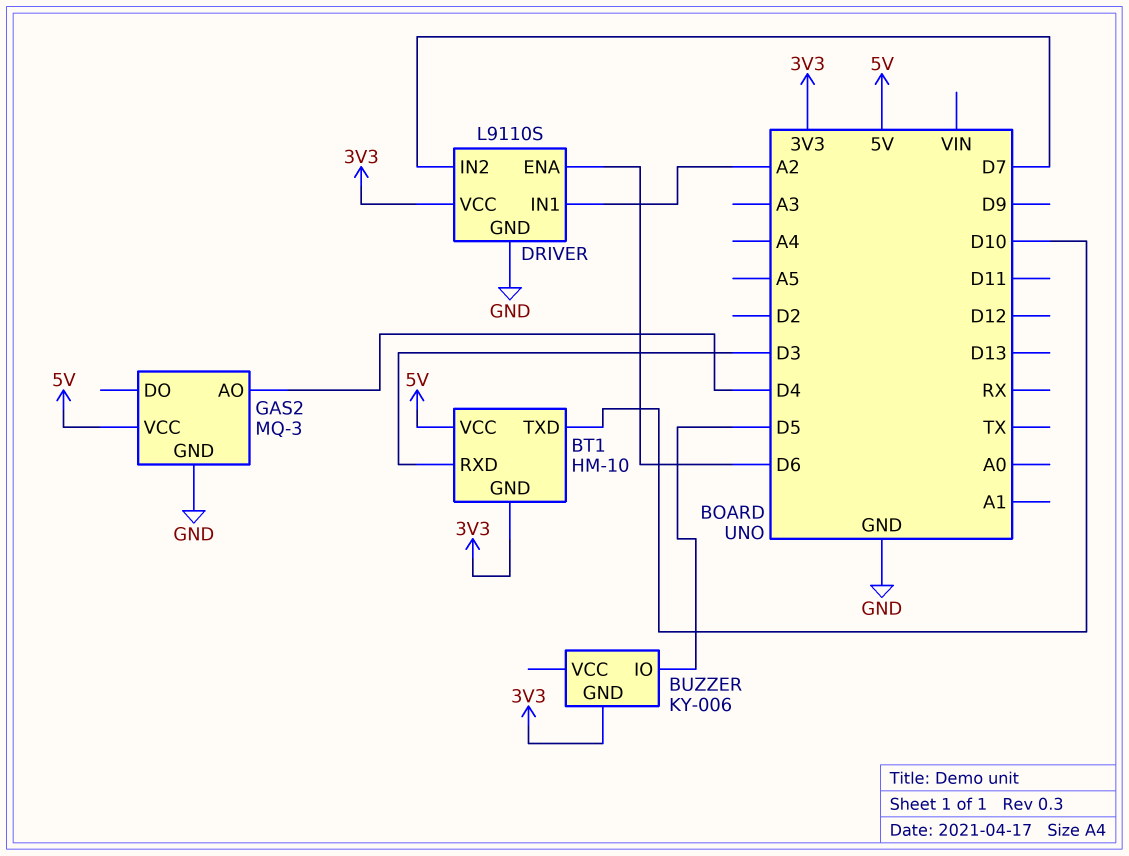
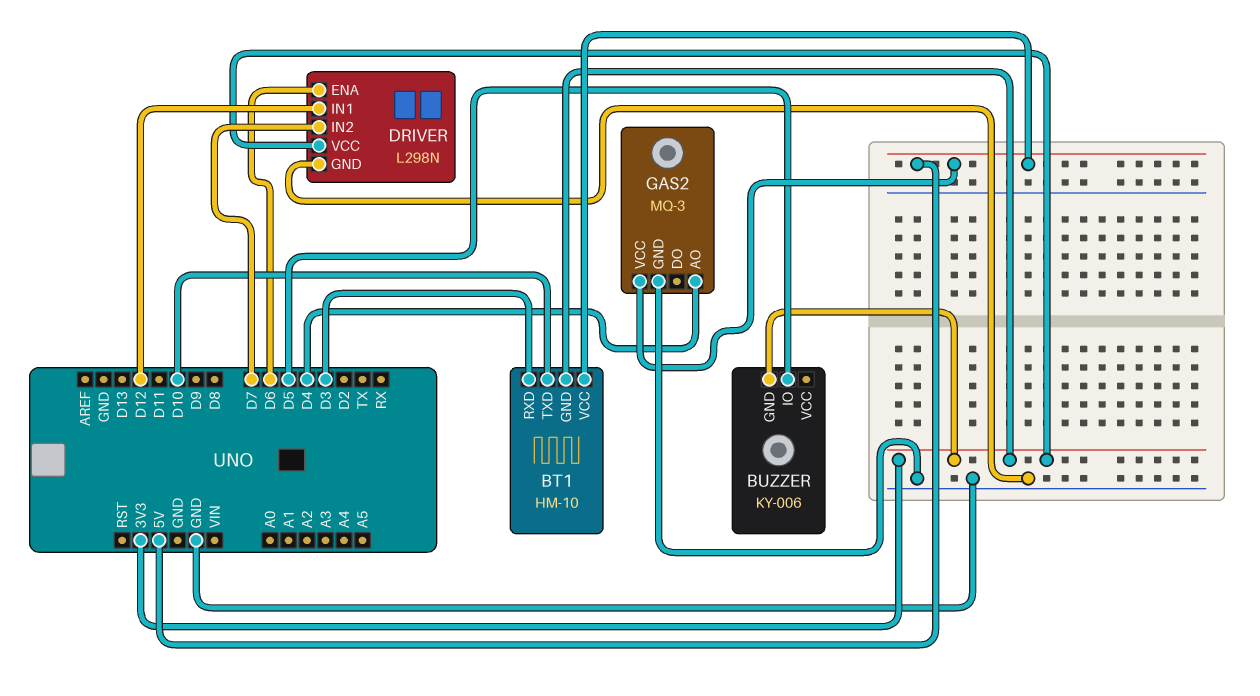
DRIVER: L9110S -> L298N
DRIVER pin IN1: A2 -> D12

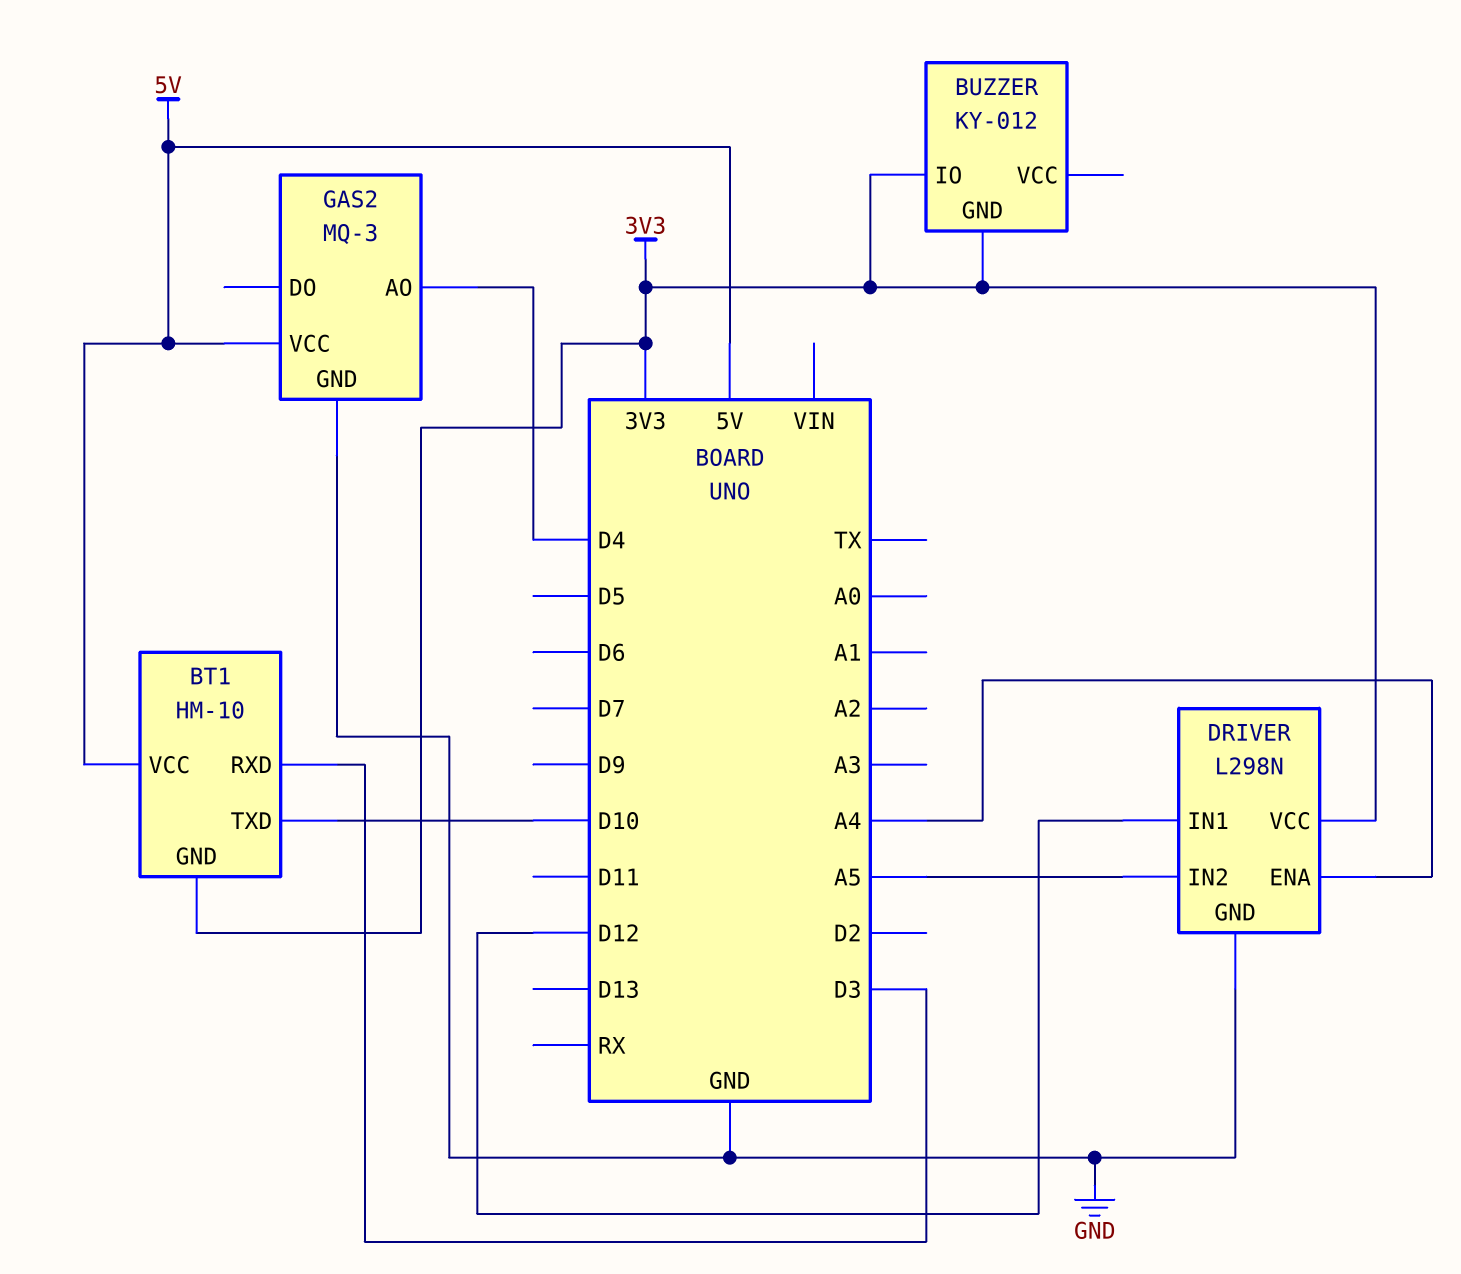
BUZZER: KY-006 -> KY-012
BUZZER pin IO: D5 -> 3V3
DRIVER pin ENA: D6 -> A4
DRIVER pin IN2: D7 -> A5

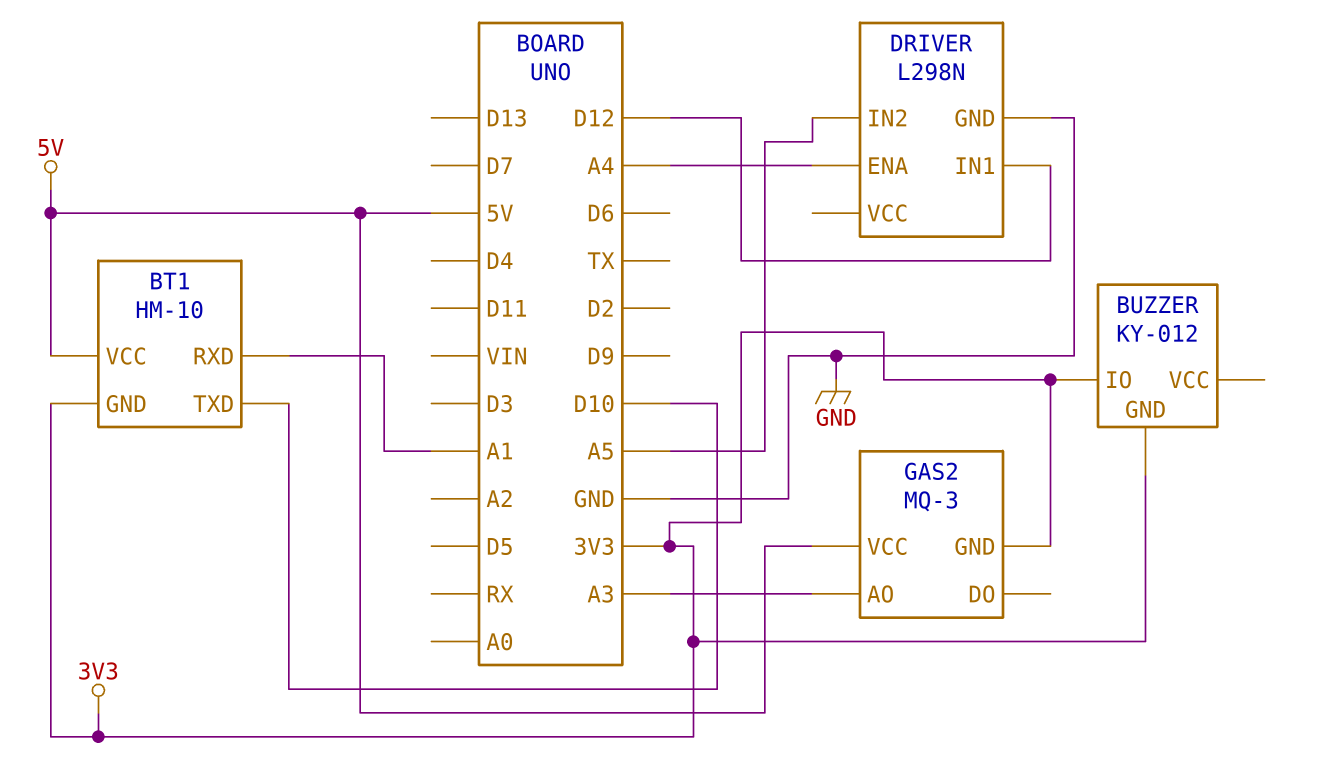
BT1 pin RXD: D3 -> A1
DRIVER pin VCC: 3V3 -> none
GAS2 pin AO: D4 -> A3
GAS2 pin GND: GND -> 3V3

